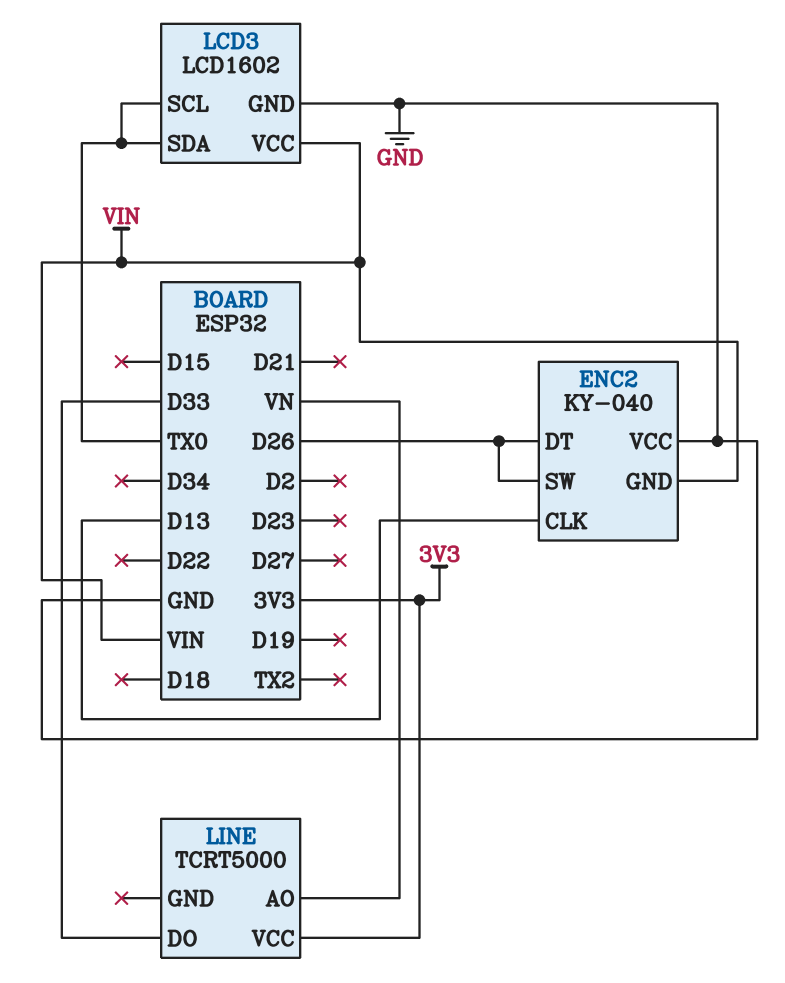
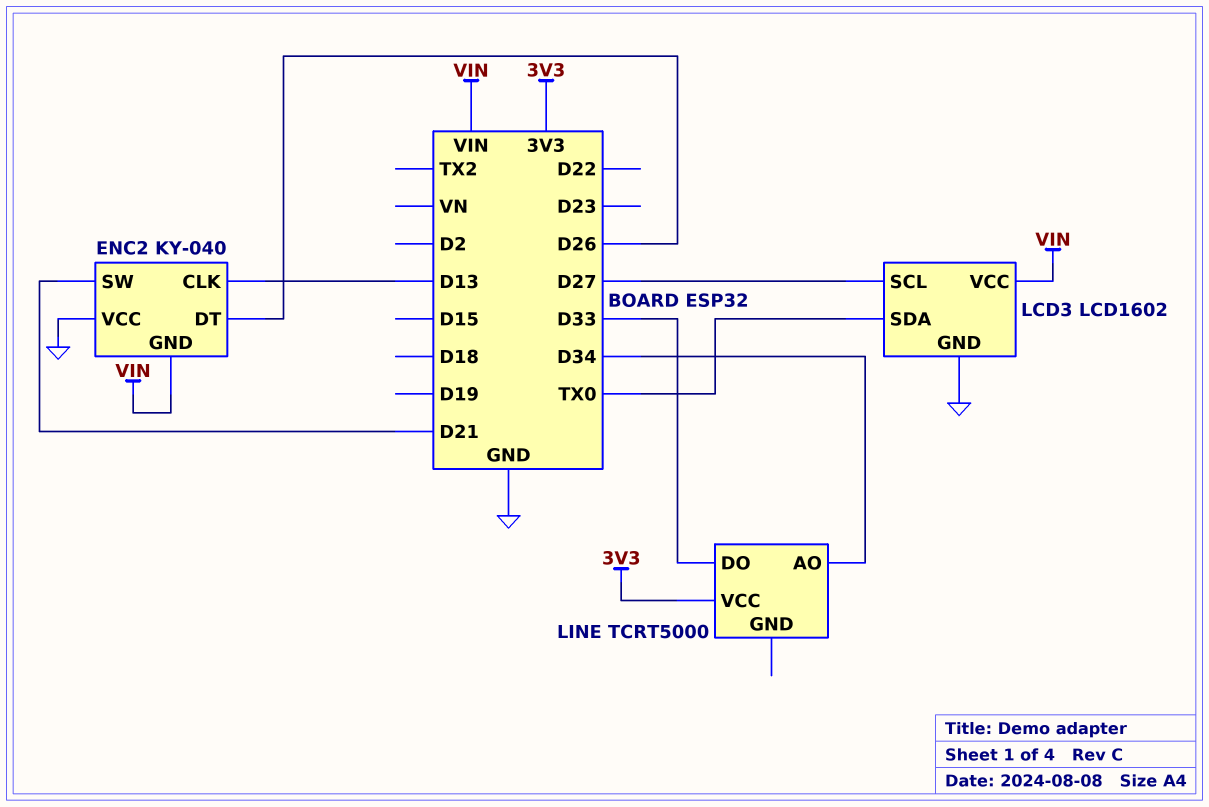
ENC2 pin SW: D26 -> D21
LCD3 pin SCL: TX0 -> D27
LINE pin AO: VN -> D34

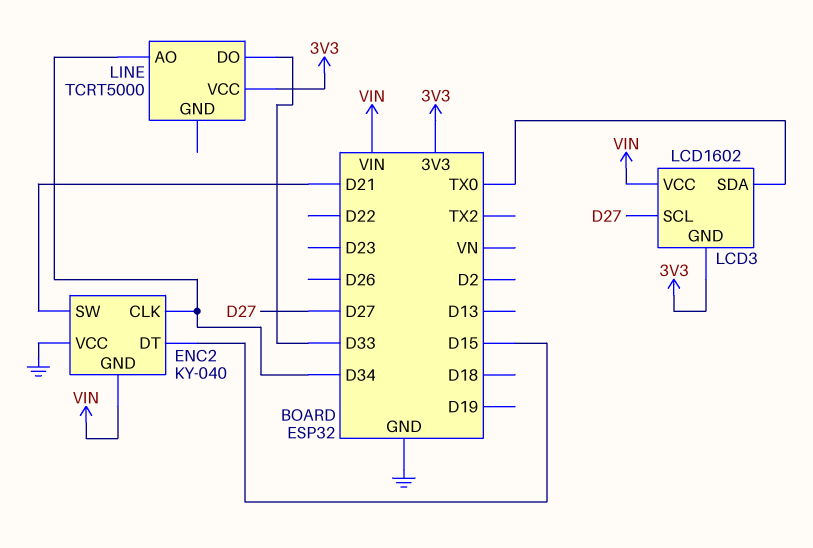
ENC2 pin CLK: D13 -> D34
ENC2 pin DT: D26 -> D15
LCD3 pin GND: GND -> 3V3

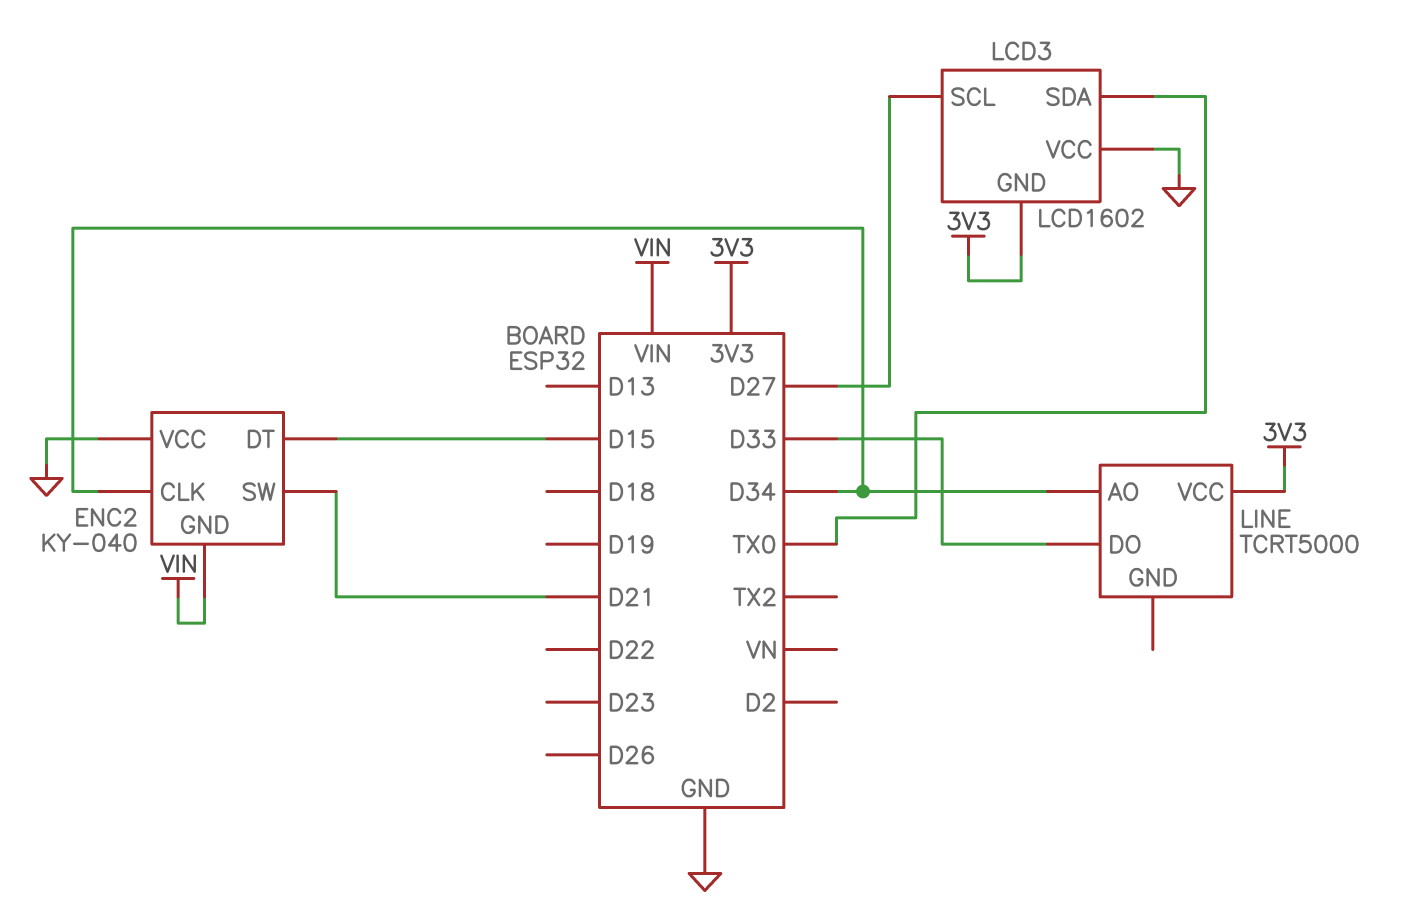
LCD3 pin VCC: VIN -> GND

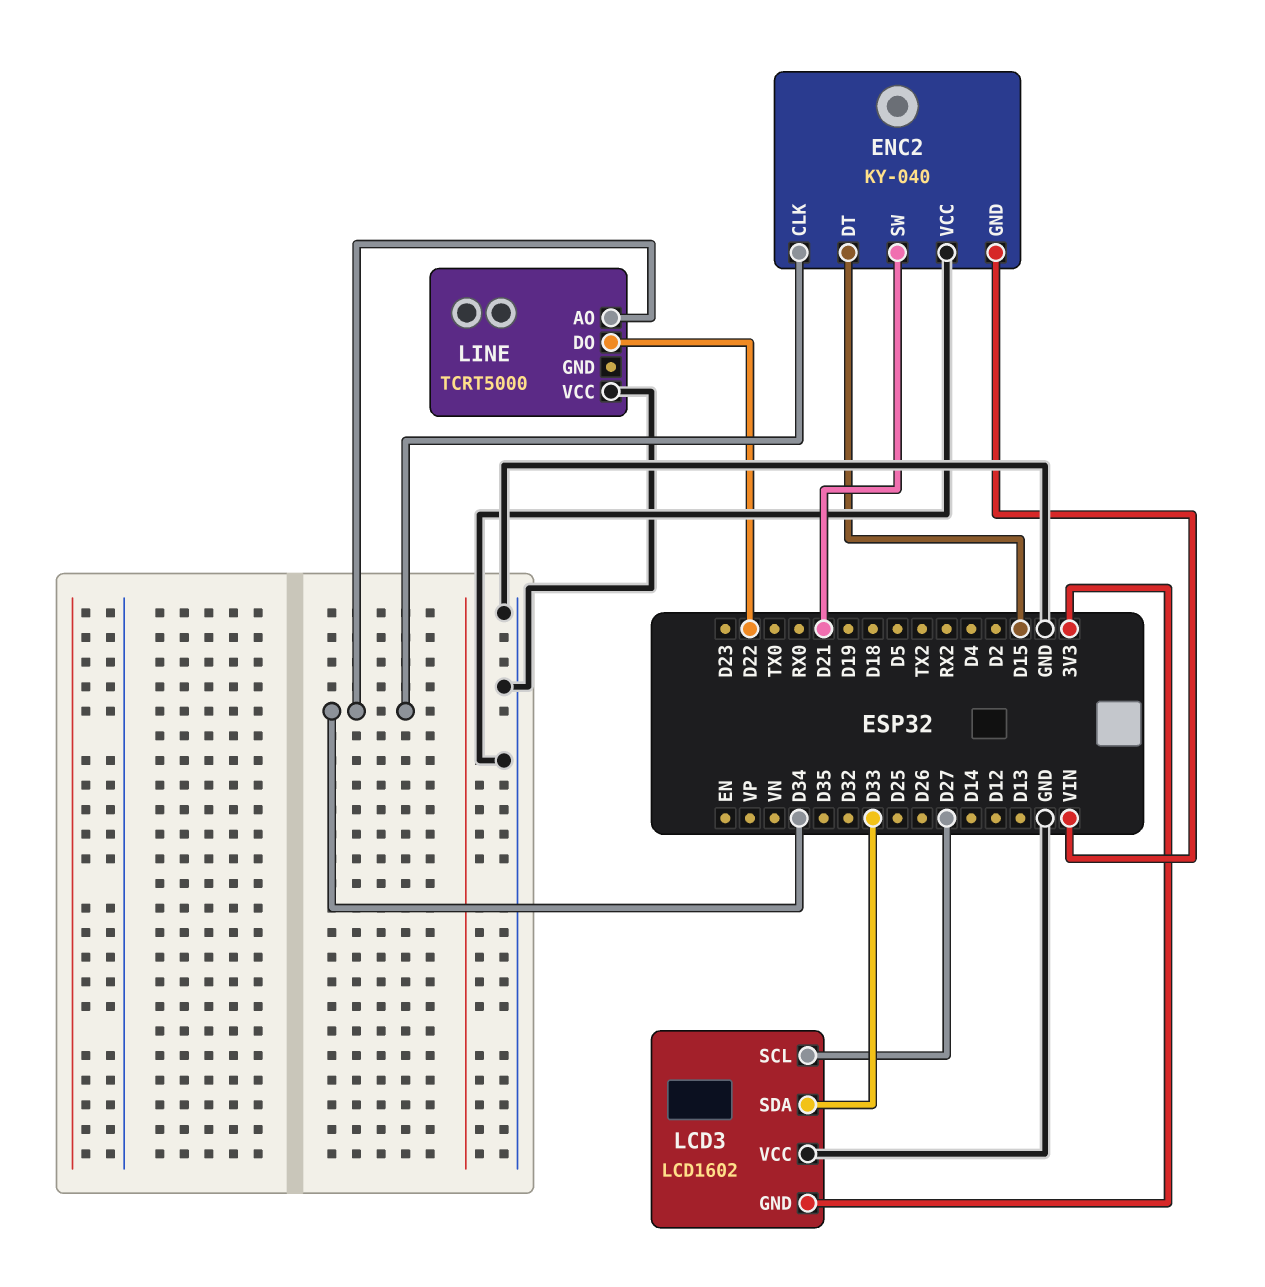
LCD3 pin SDA: TX0 -> D33
LINE pin DO: D33 -> D22
LINE pin VCC: 3V3 -> GND

